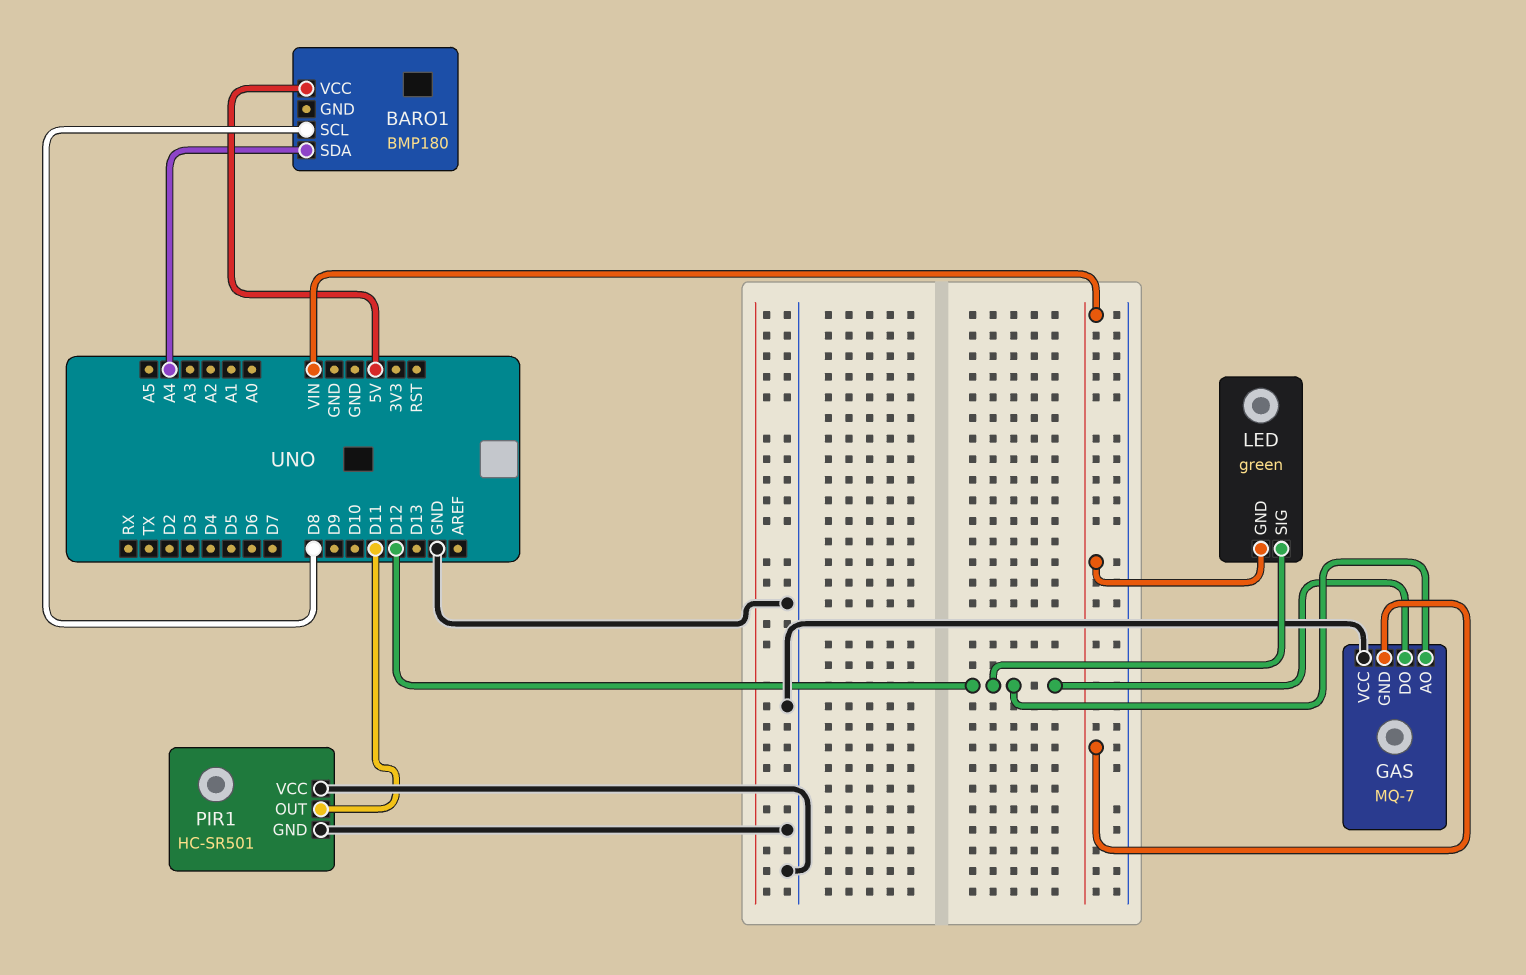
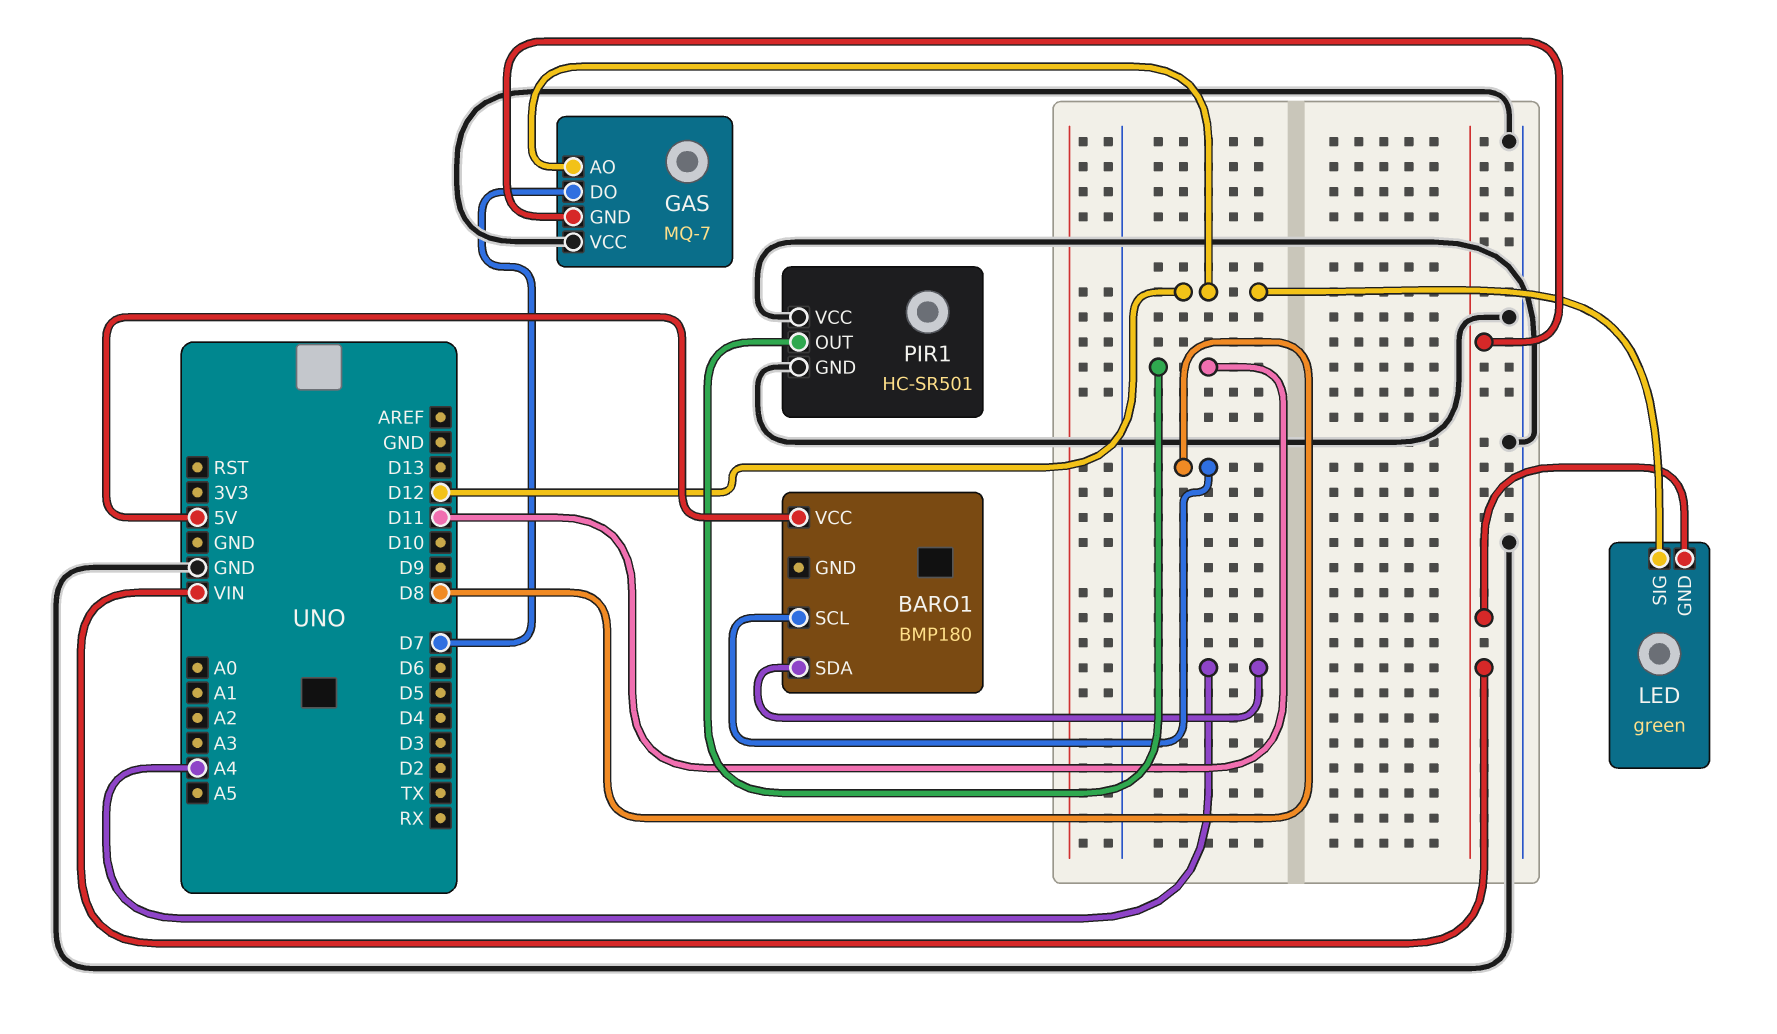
GAS pin DO: D12 -> D7

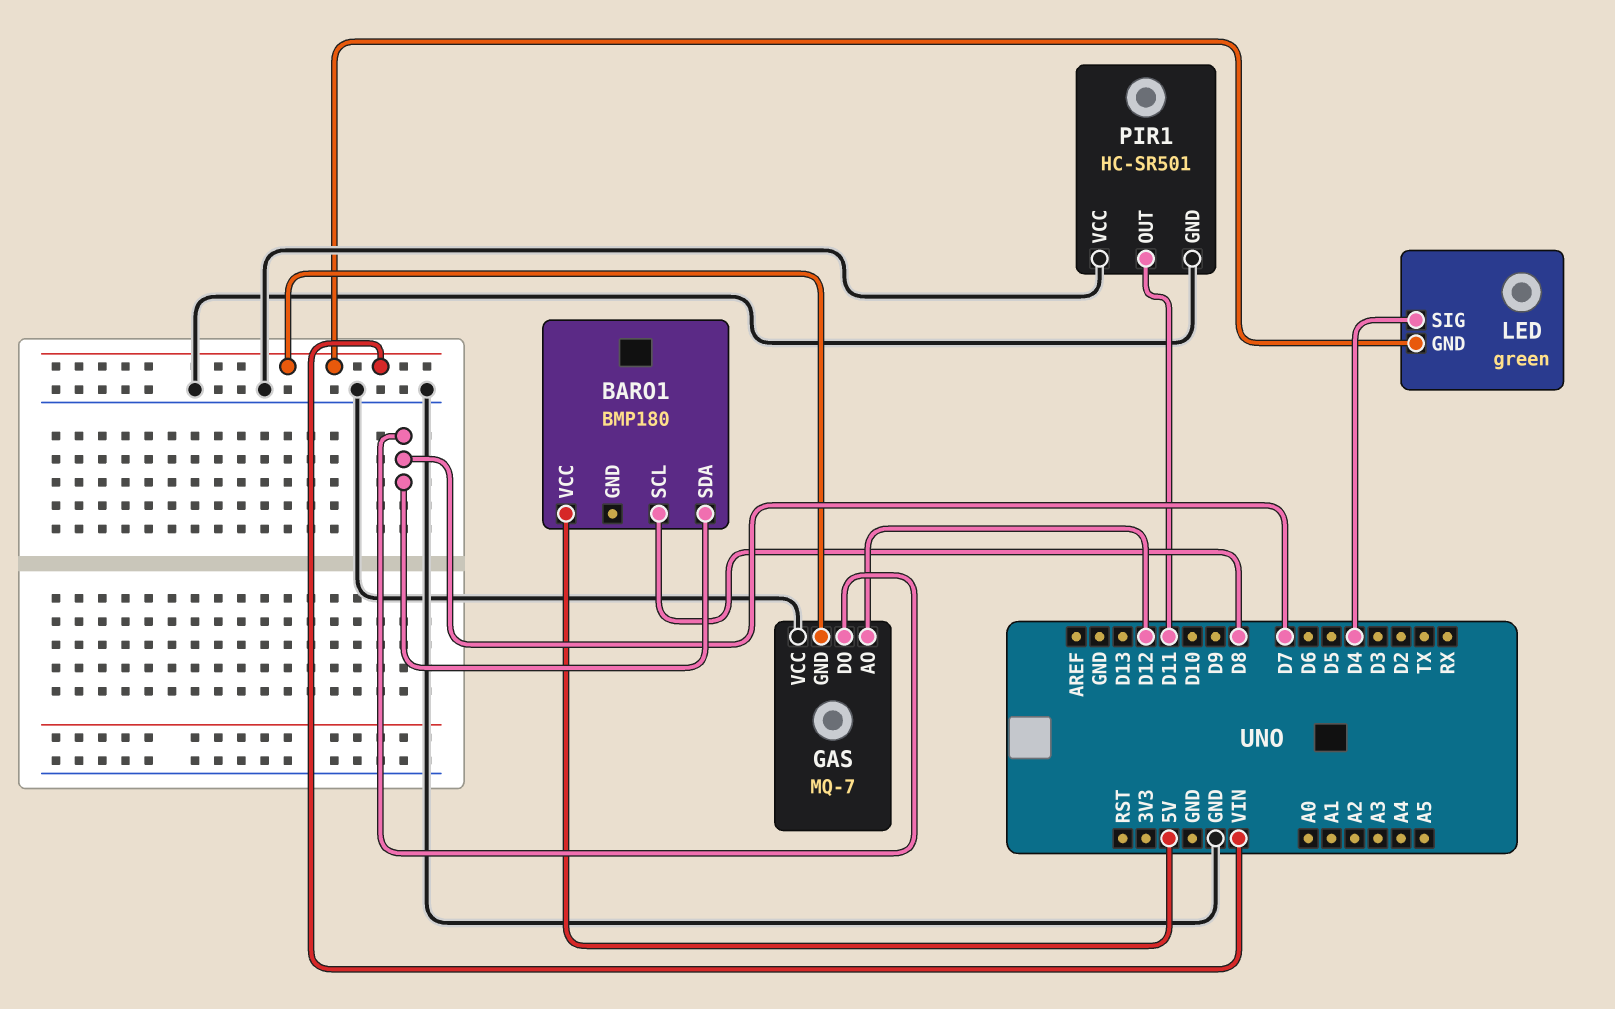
BARO1 pin SDA: A4 -> D7
LED pin SIG: D12 -> D4

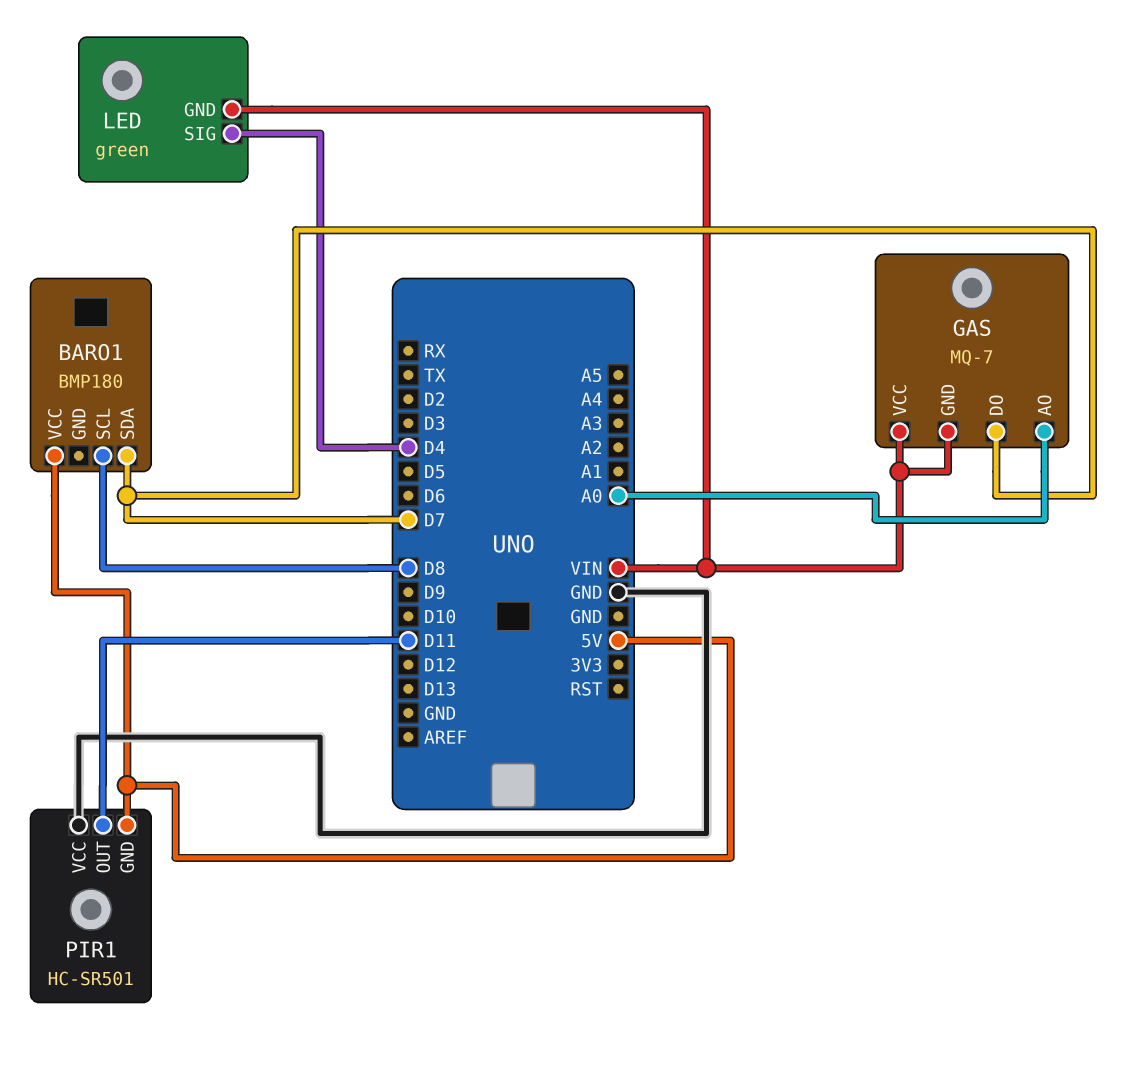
GAS pin AO: D12 -> A0
GAS pin VCC: GND -> VIN
PIR1 pin GND: GND -> 5V

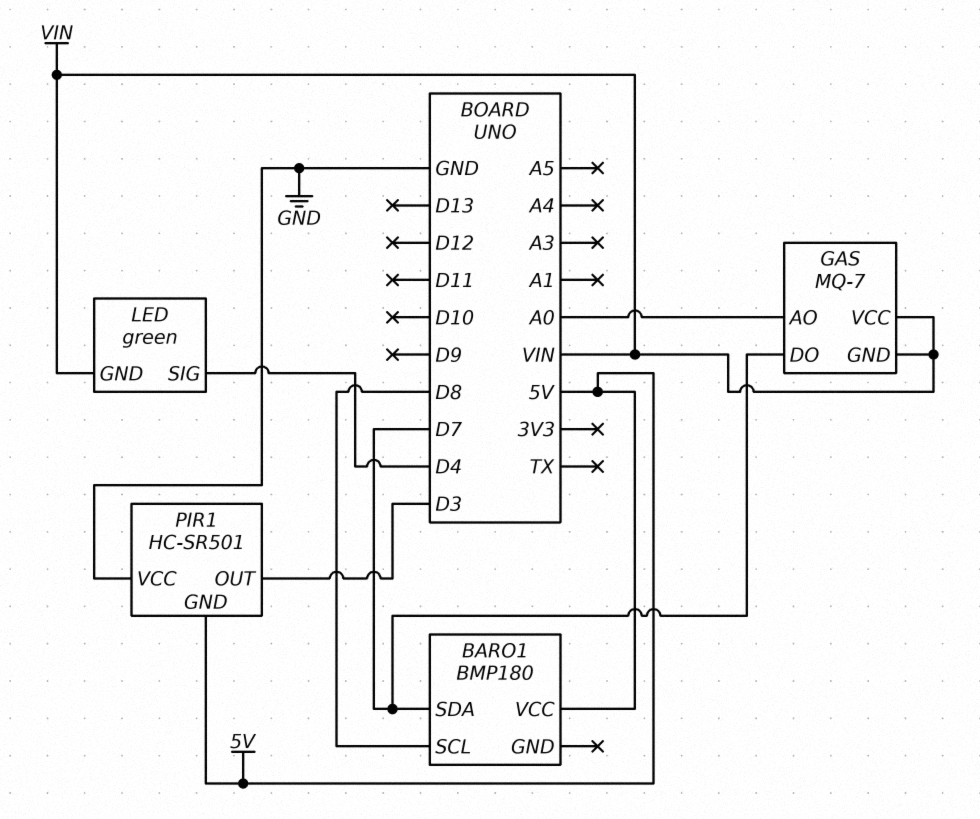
PIR1 pin OUT: D11 -> D3

